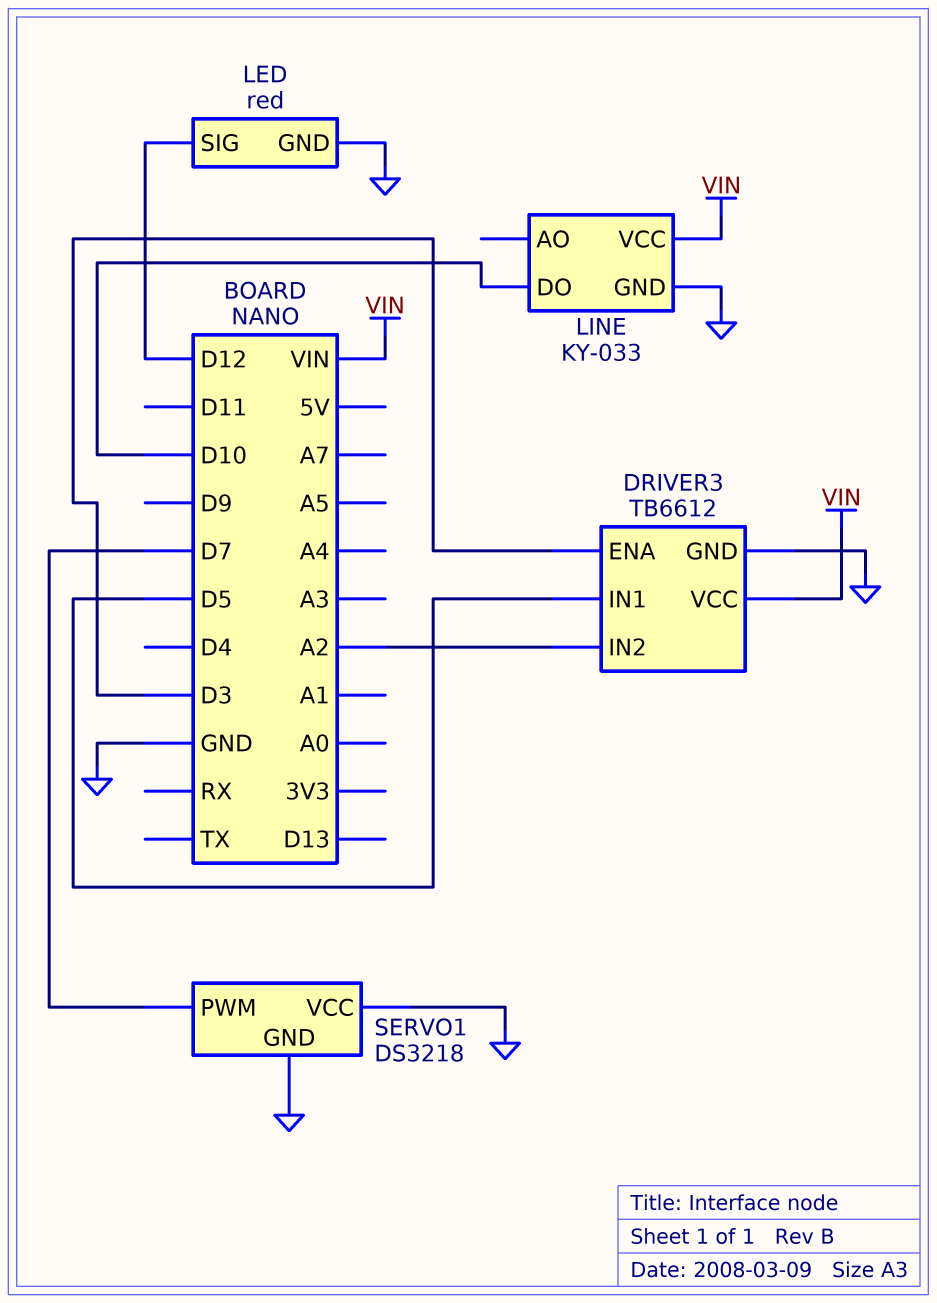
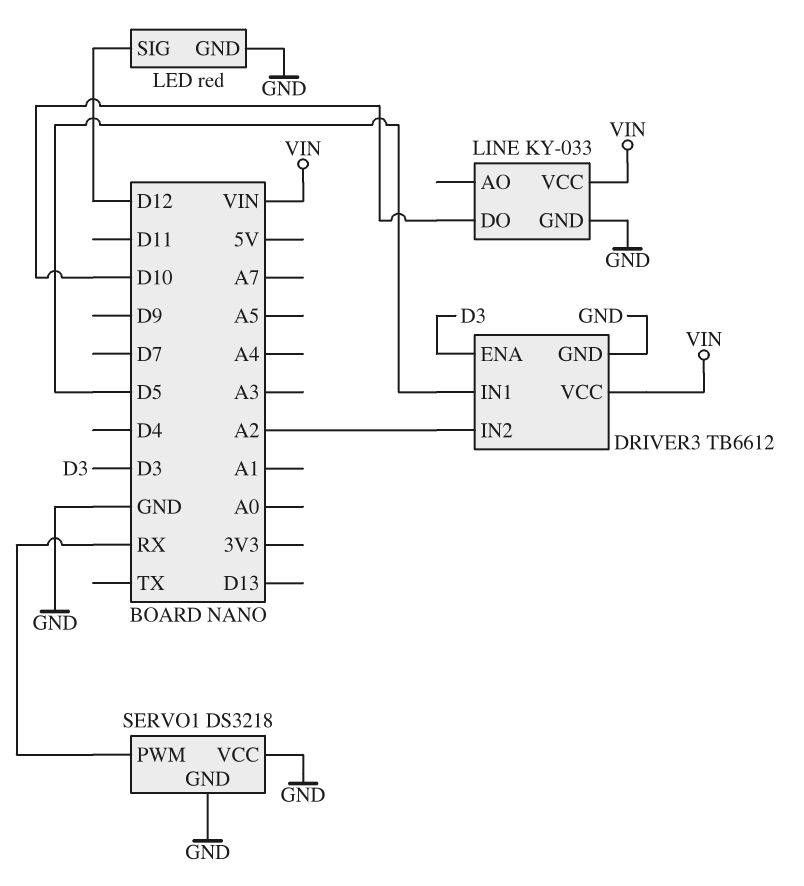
SERVO1 pin PWM: D7 -> RX

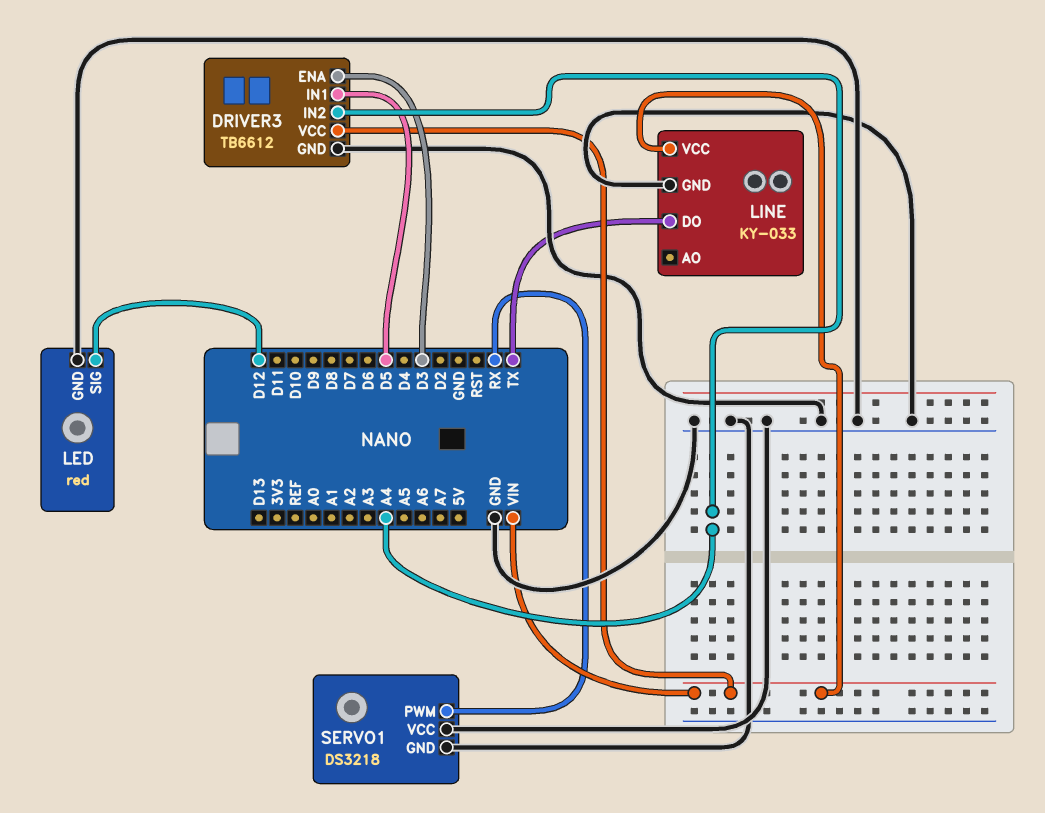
DRIVER3 pin IN2: A2 -> A4
LINE pin DO: D10 -> TX

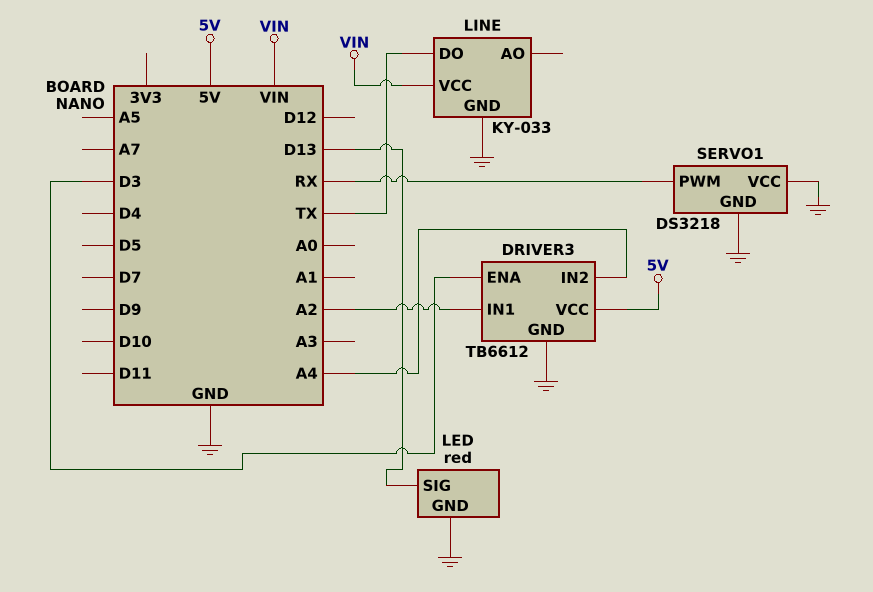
DRIVER3 pin IN1: D5 -> A2
DRIVER3 pin VCC: VIN -> 5V
LED pin SIG: D12 -> D13

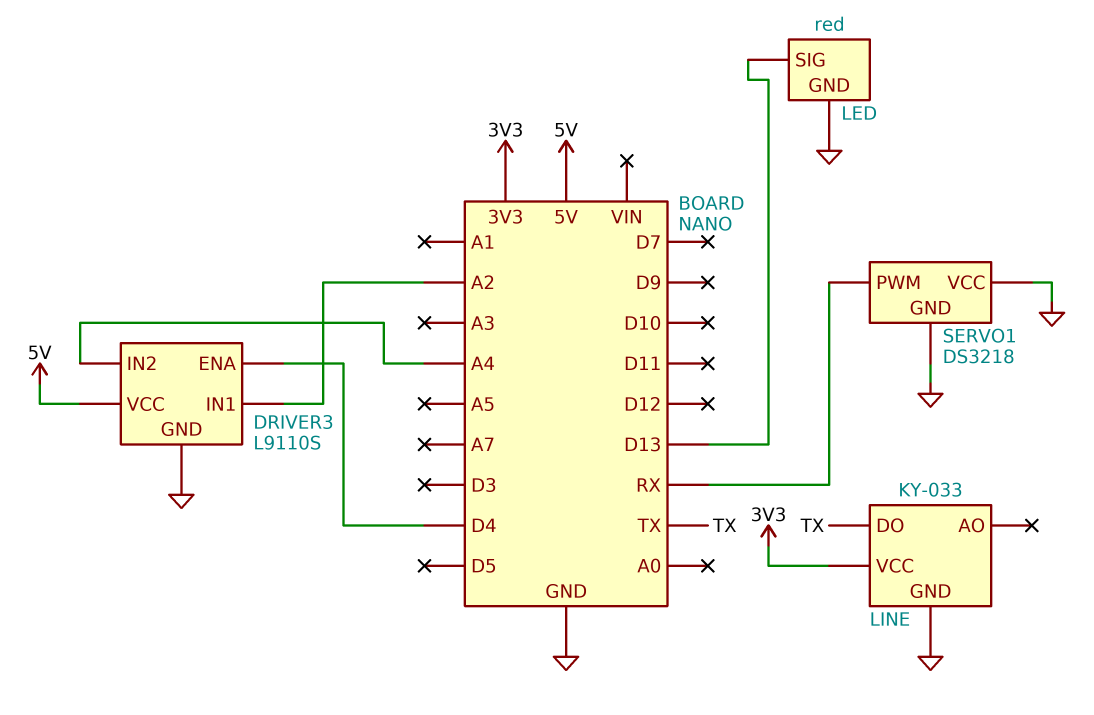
DRIVER3: TB6612 -> L9110S
DRIVER3 pin ENA: D3 -> D4
LINE pin VCC: VIN -> 3V3

